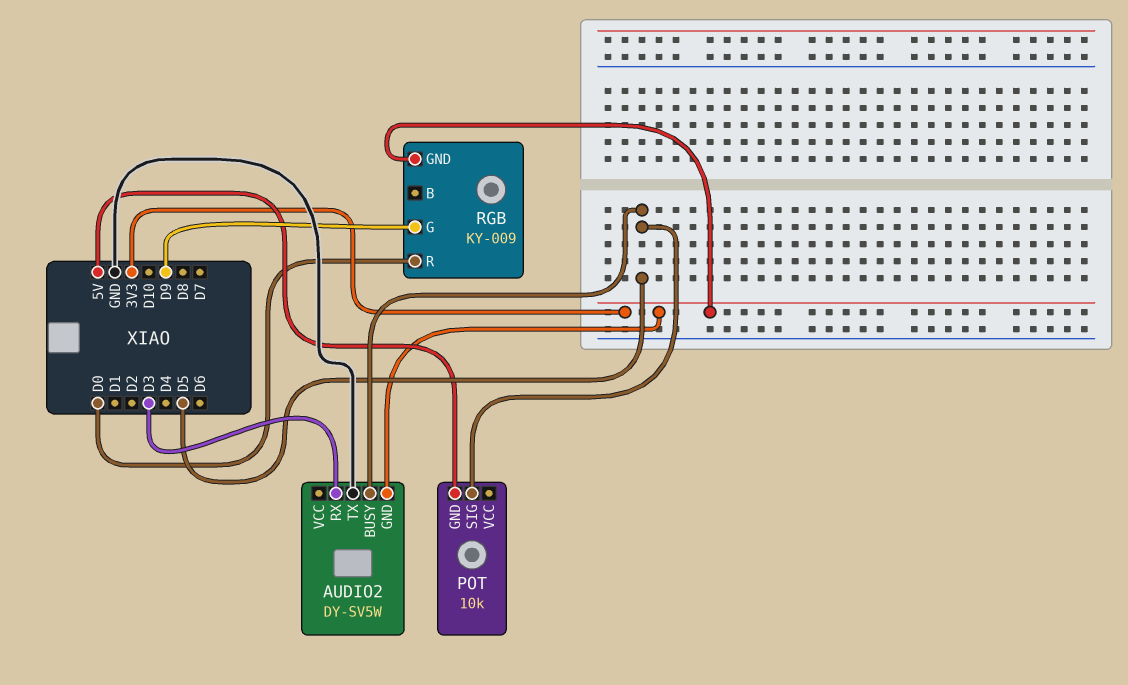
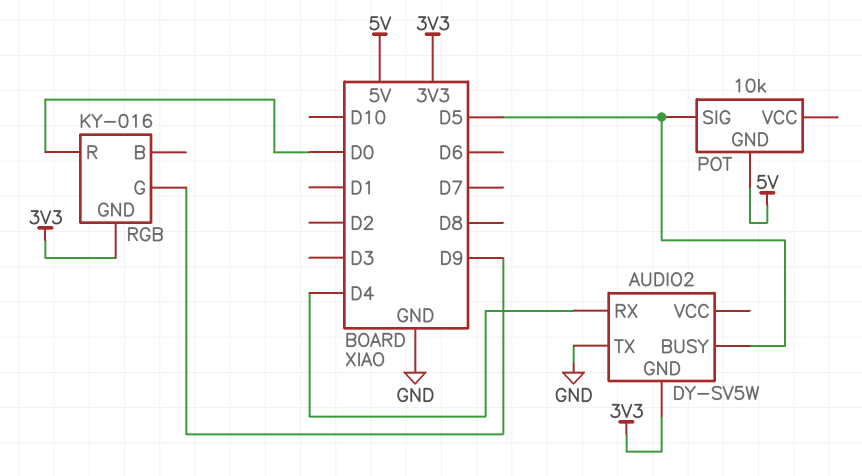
AUDIO2 pin RX: D3 -> D4
RGB: KY-009 -> KY-016

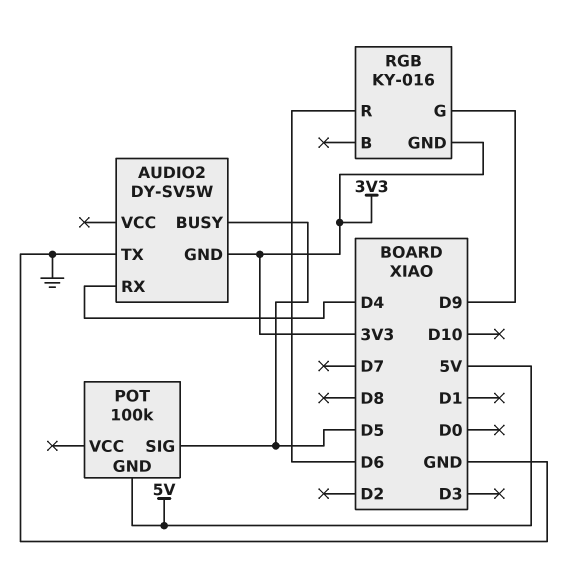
POT: 10k -> 100k
RGB pin R: D0 -> D6

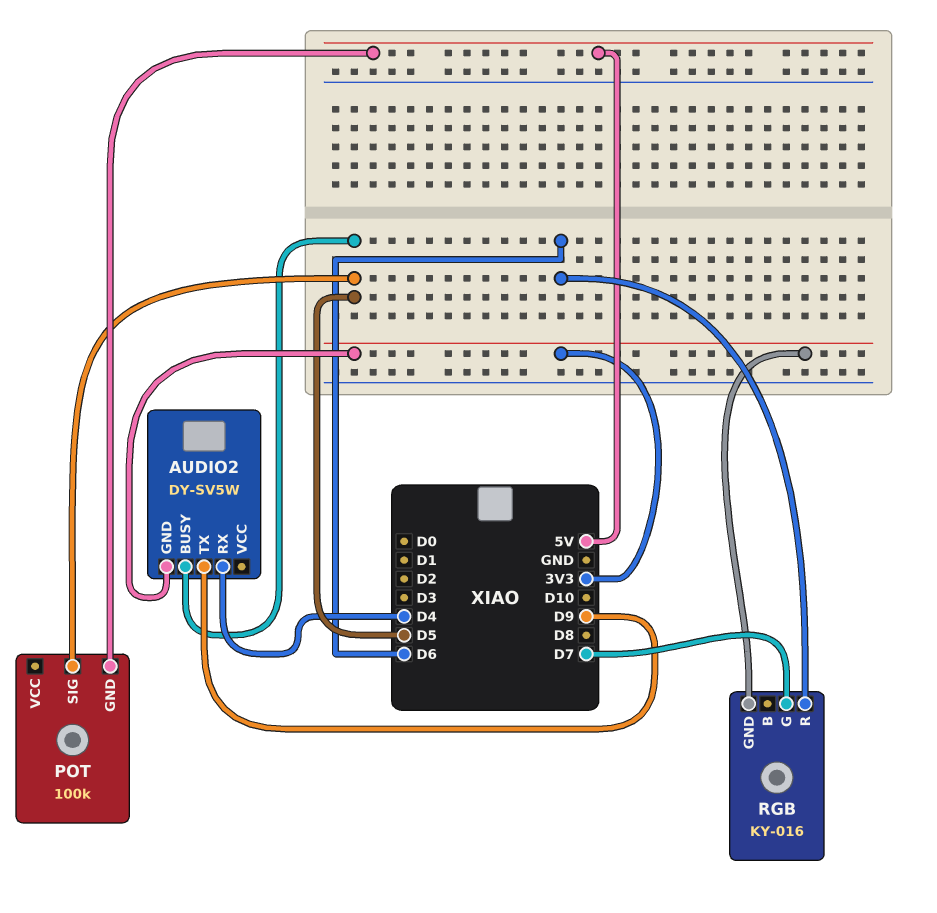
AUDIO2 pin TX: GND -> D9
RGB pin G: D9 -> D7

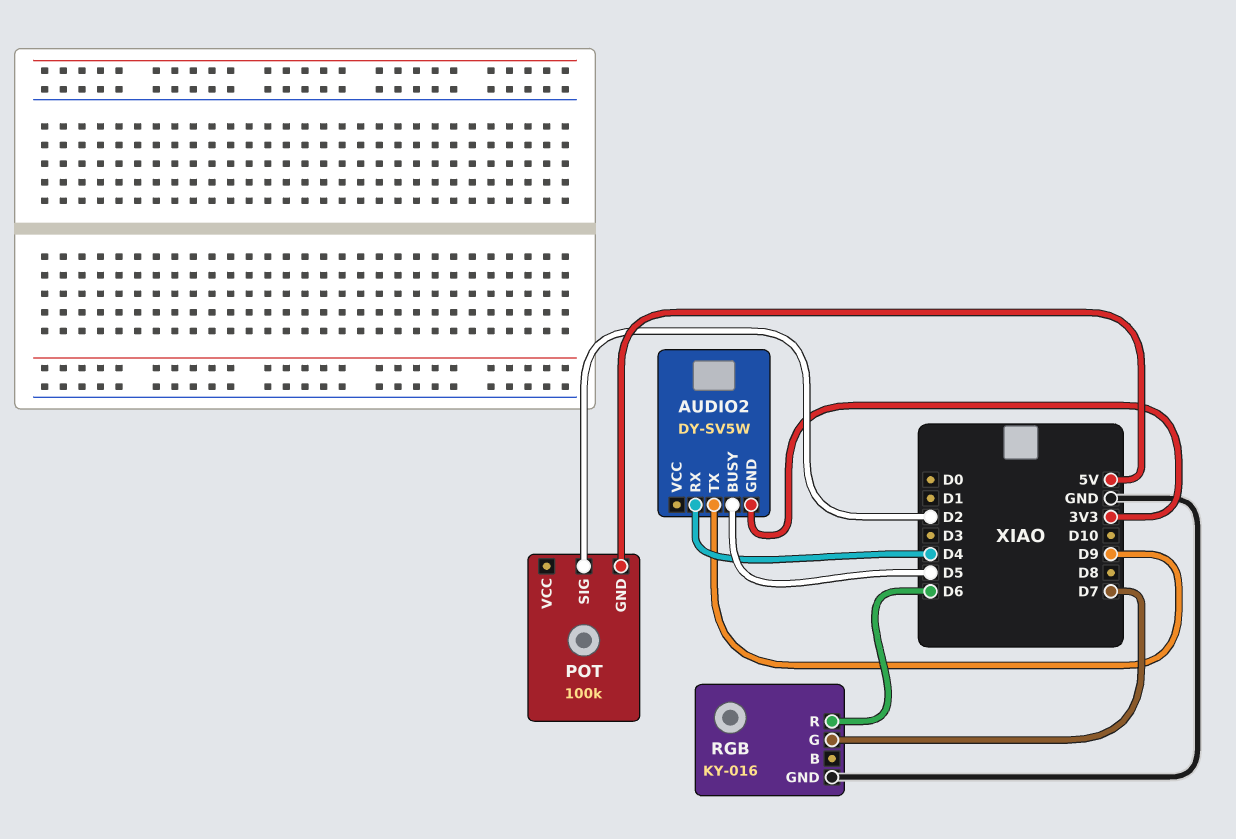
POT pin SIG: D5 -> D2
RGB pin GND: 3V3 -> GND

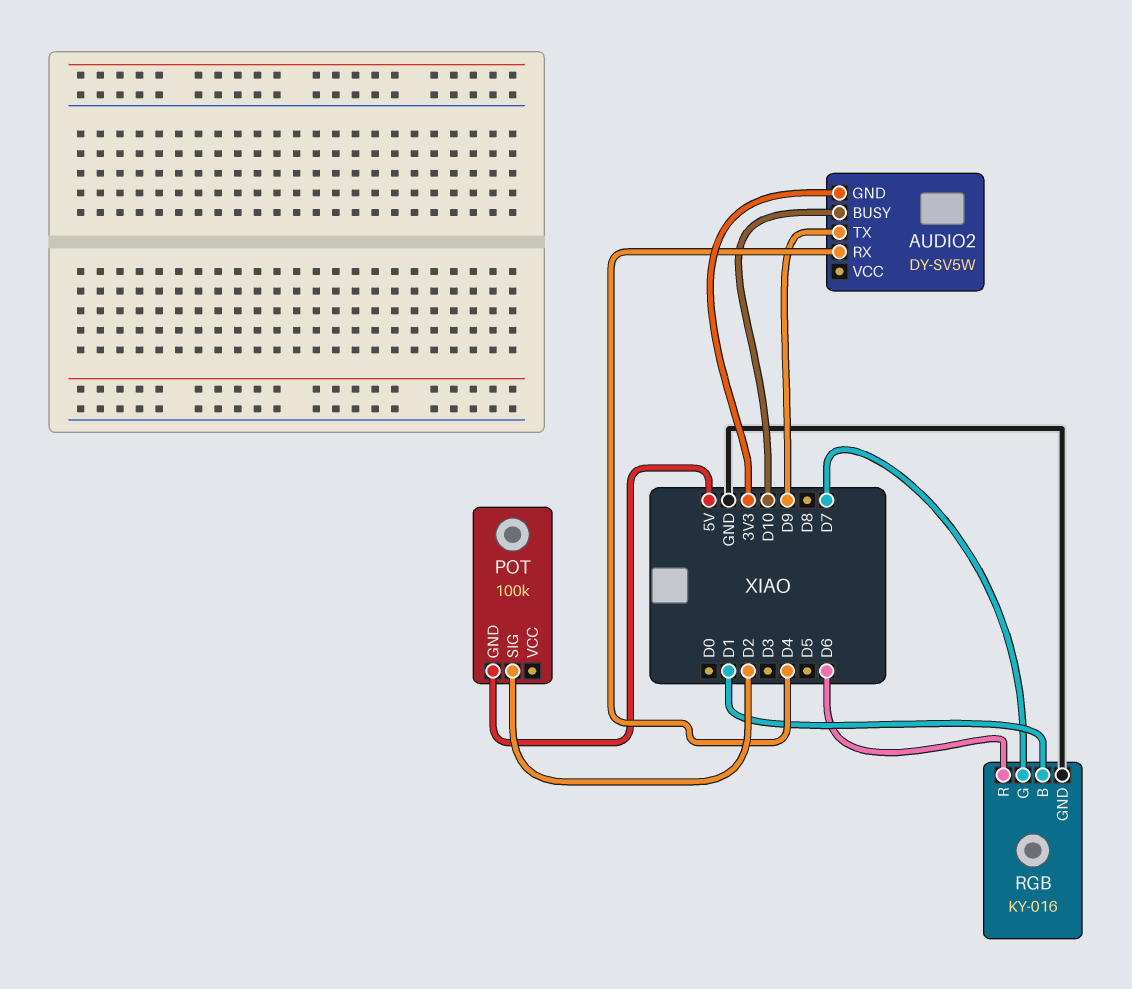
AUDIO2 pin BUSY: D5 -> D10
RGB pin B: none -> D1

